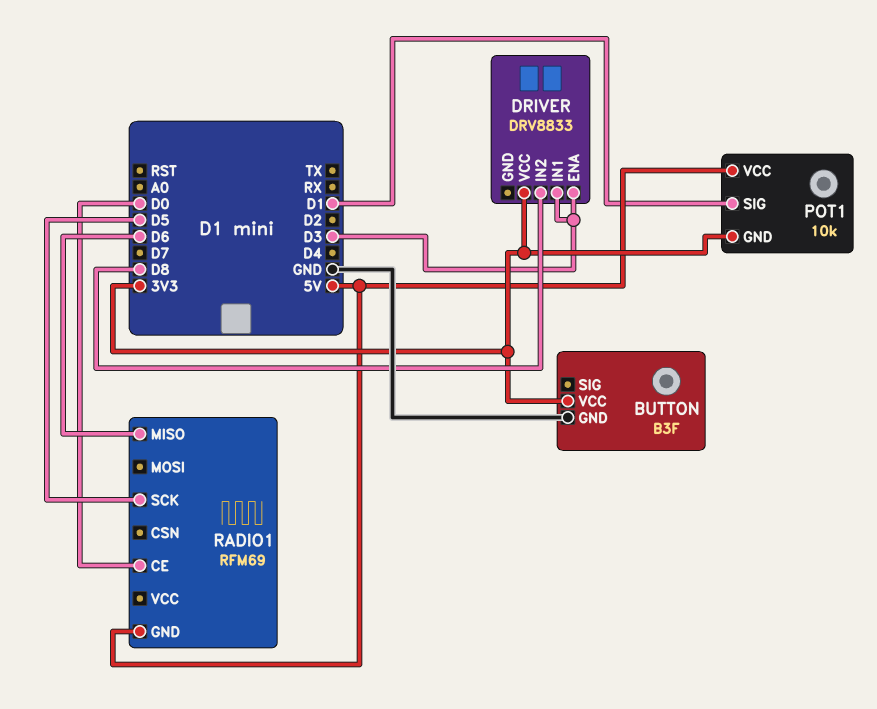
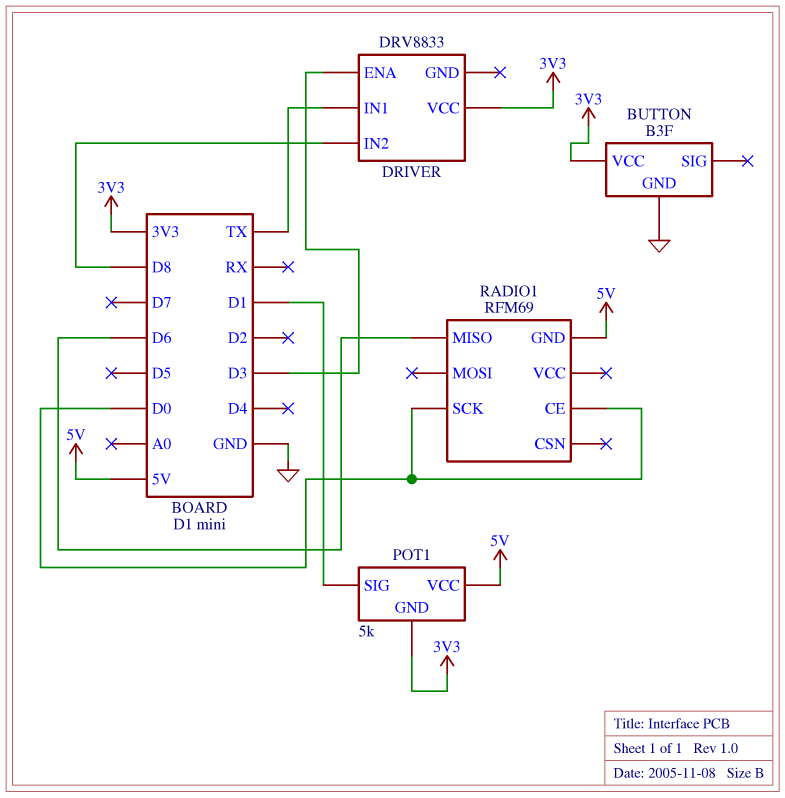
DRIVER pin IN1: D3 -> TX
POT1: 10k -> 5k
RADIO1 pin SCK: D5 -> D0

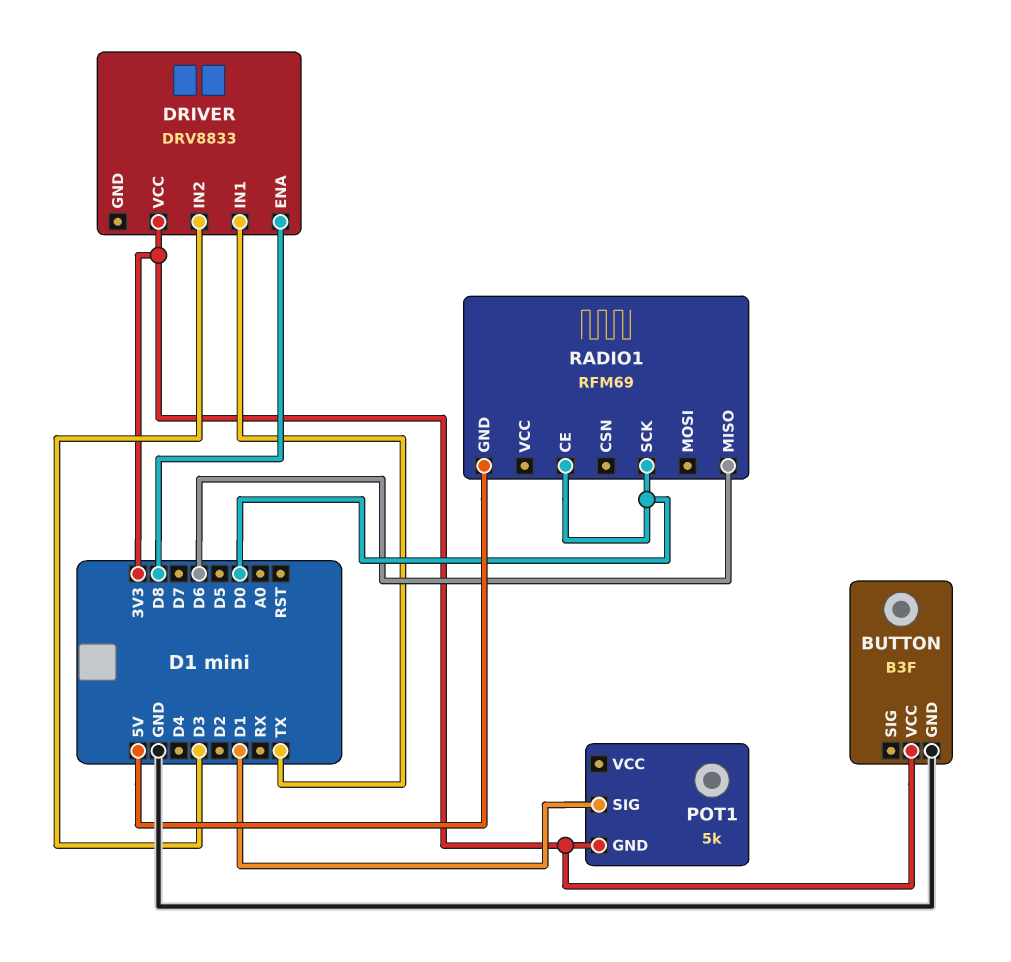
DRIVER pin ENA: D3 -> D8
DRIVER pin IN2: D8 -> D3
POT1 pin VCC: 5V -> none

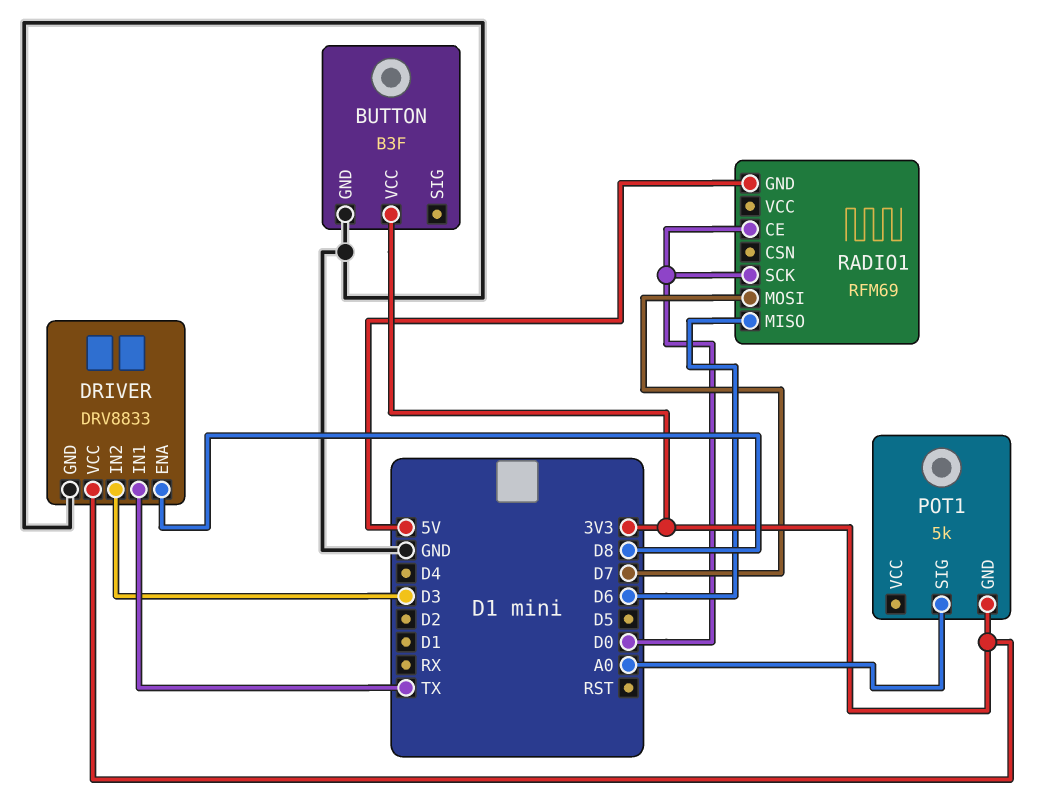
DRIVER pin GND: none -> GND
POT1 pin SIG: D1 -> A0
RADIO1 pin MOSI: none -> D7

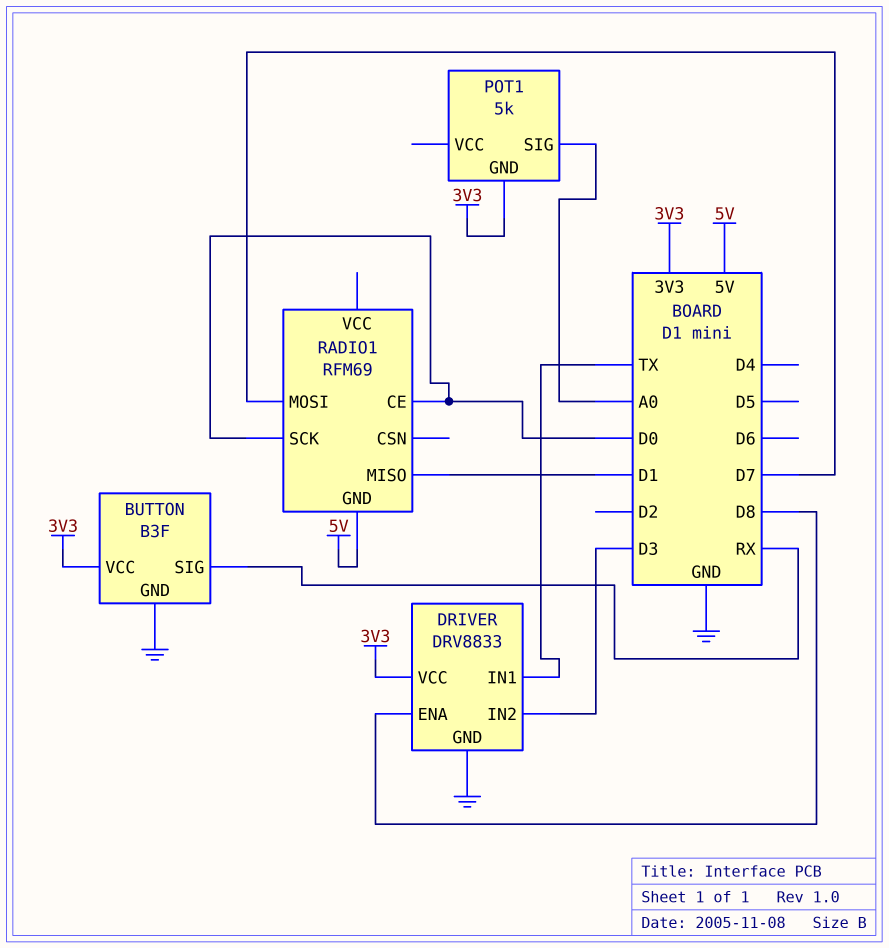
BUTTON pin SIG: none -> RX
RADIO1 pin MISO: D6 -> D1

